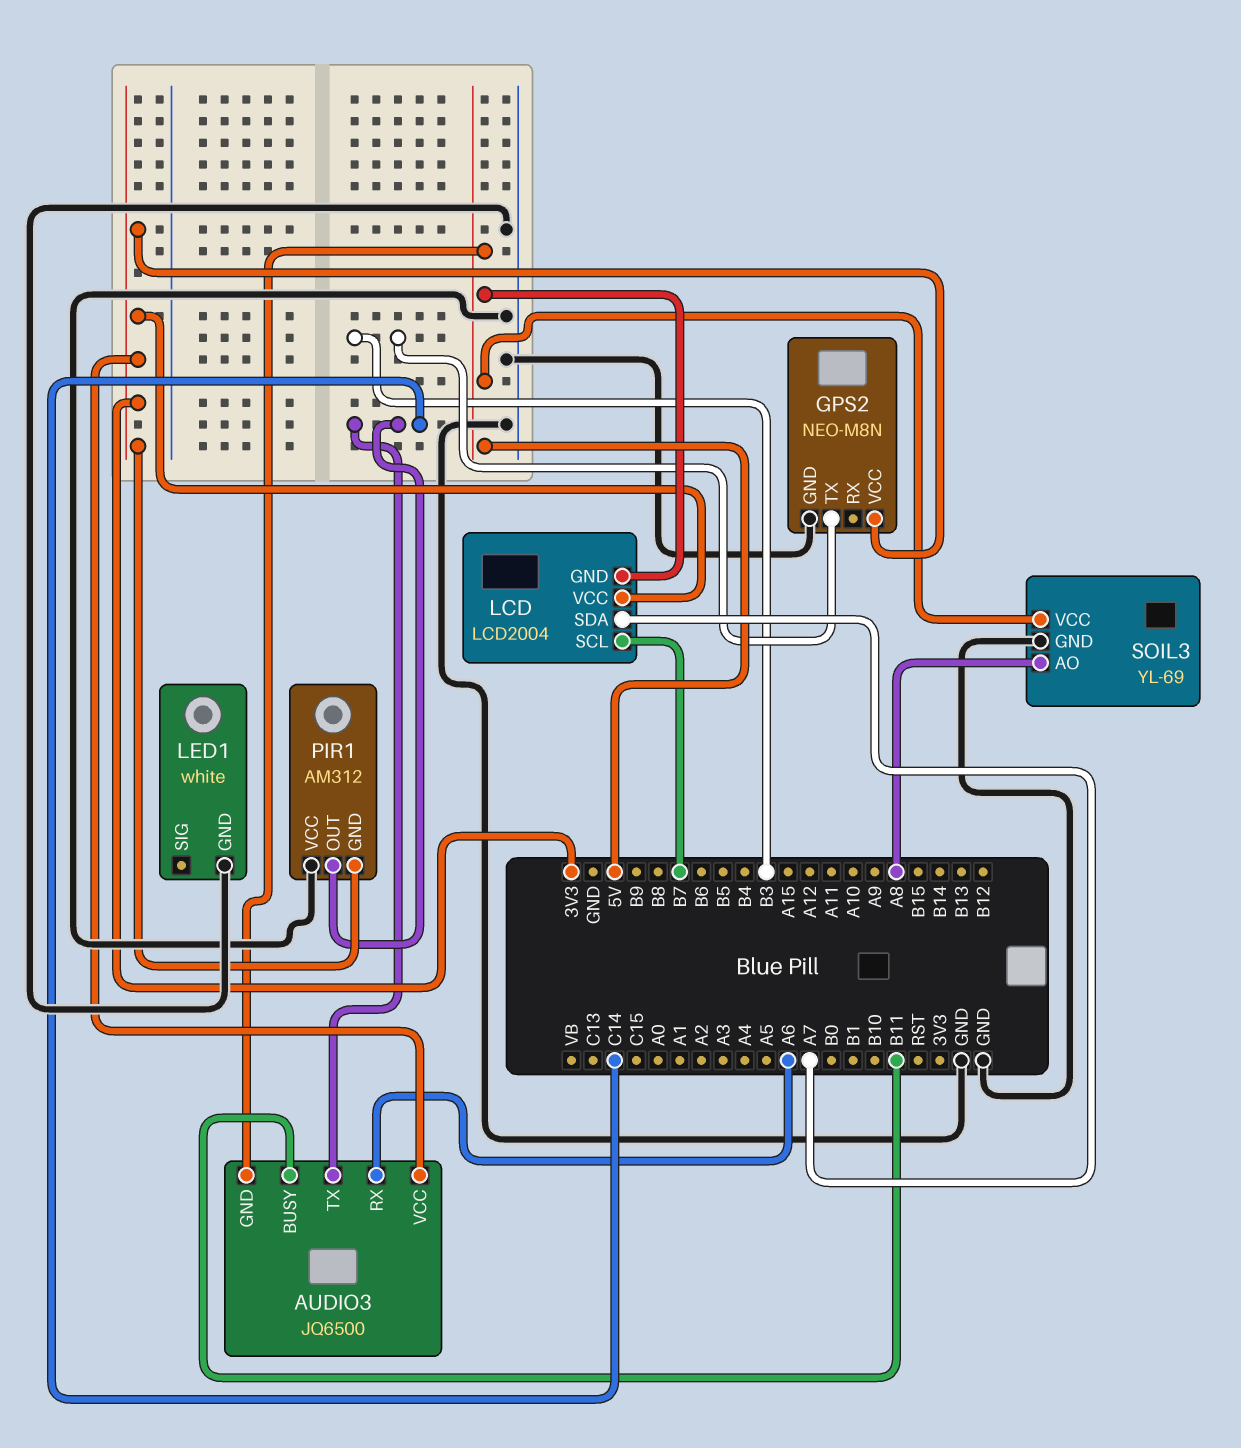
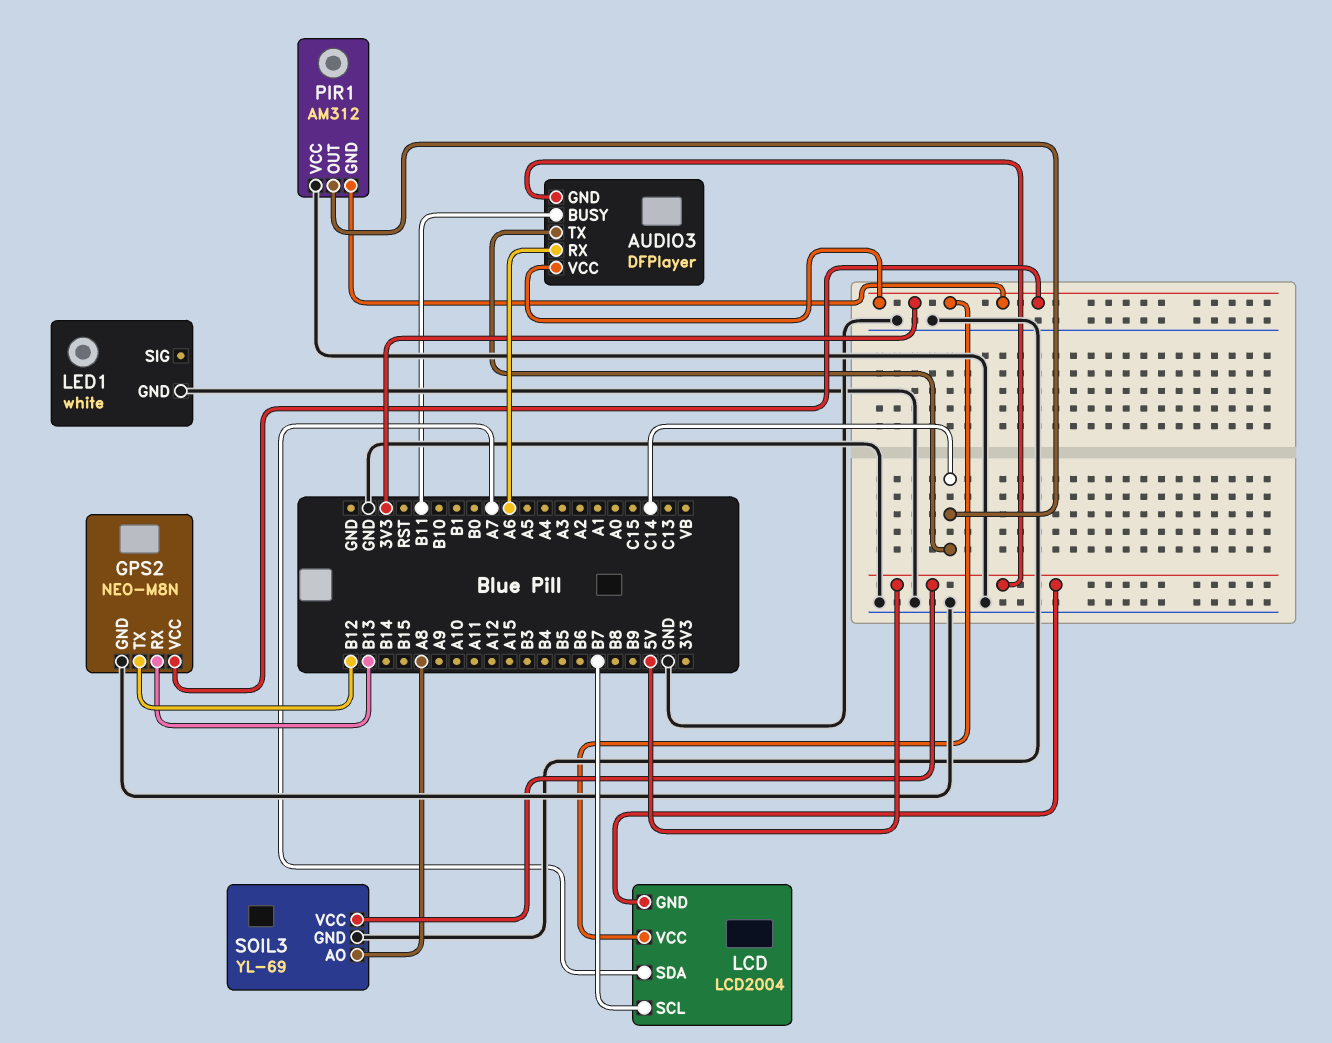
AUDIO3: JQ6500 -> DFPlayer
GPS2 pin RX: none -> B13
GPS2 pin TX: B3 -> B12

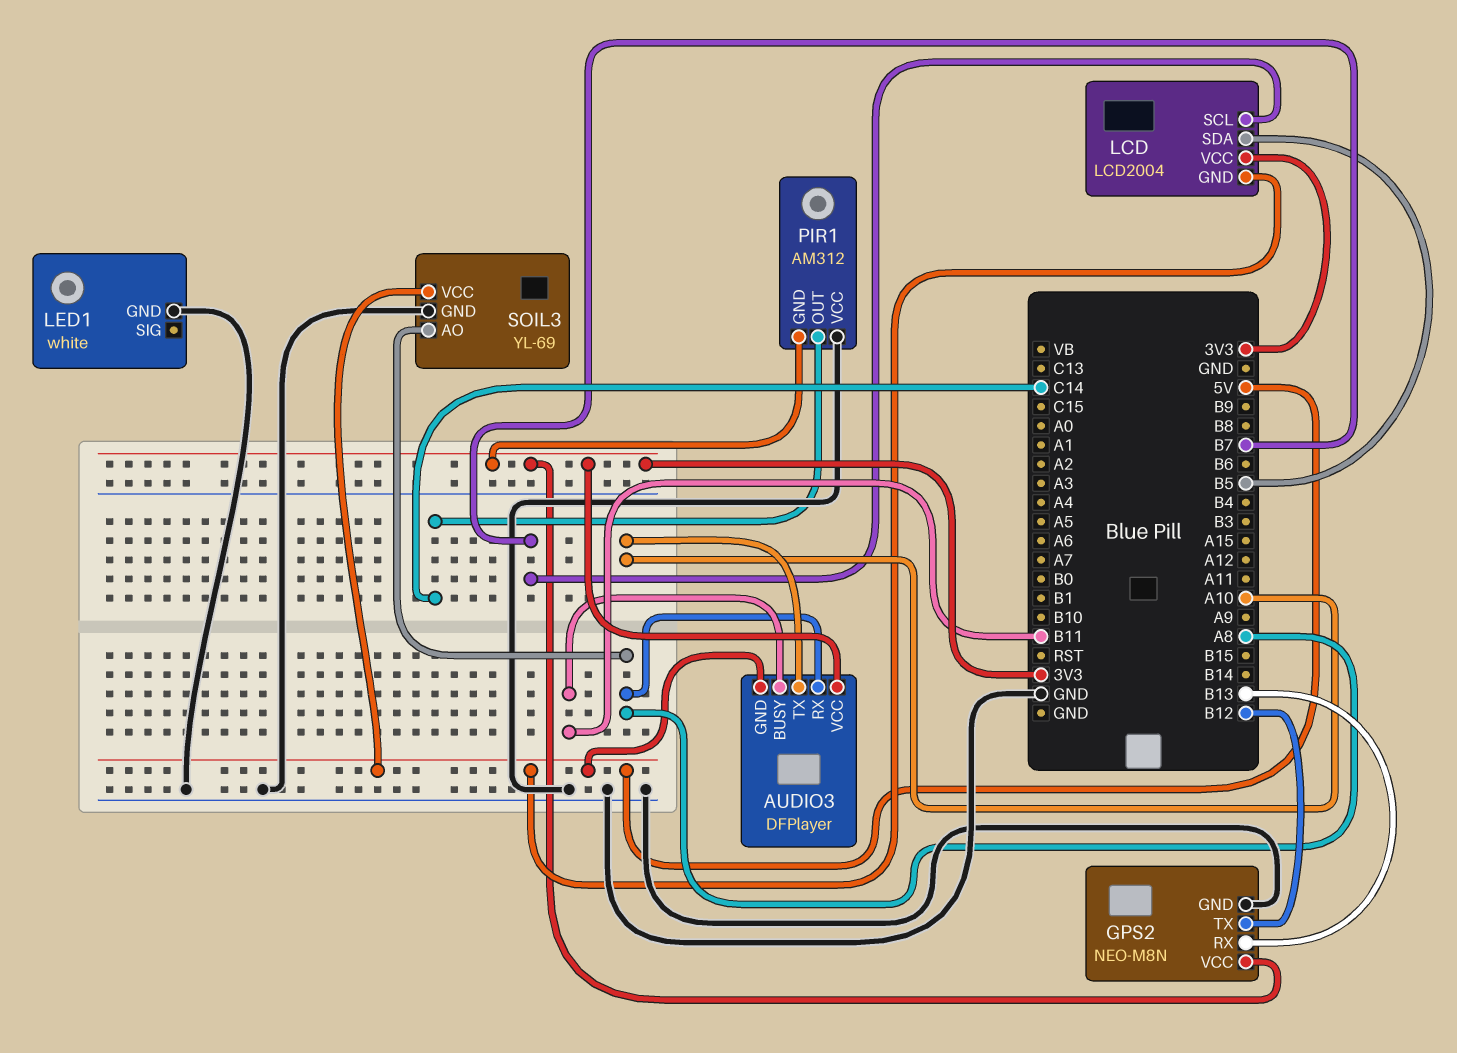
AUDIO3 pin RX: A6 -> A8
AUDIO3 pin TX: C14 -> A10
LCD pin SDA: A7 -> B5

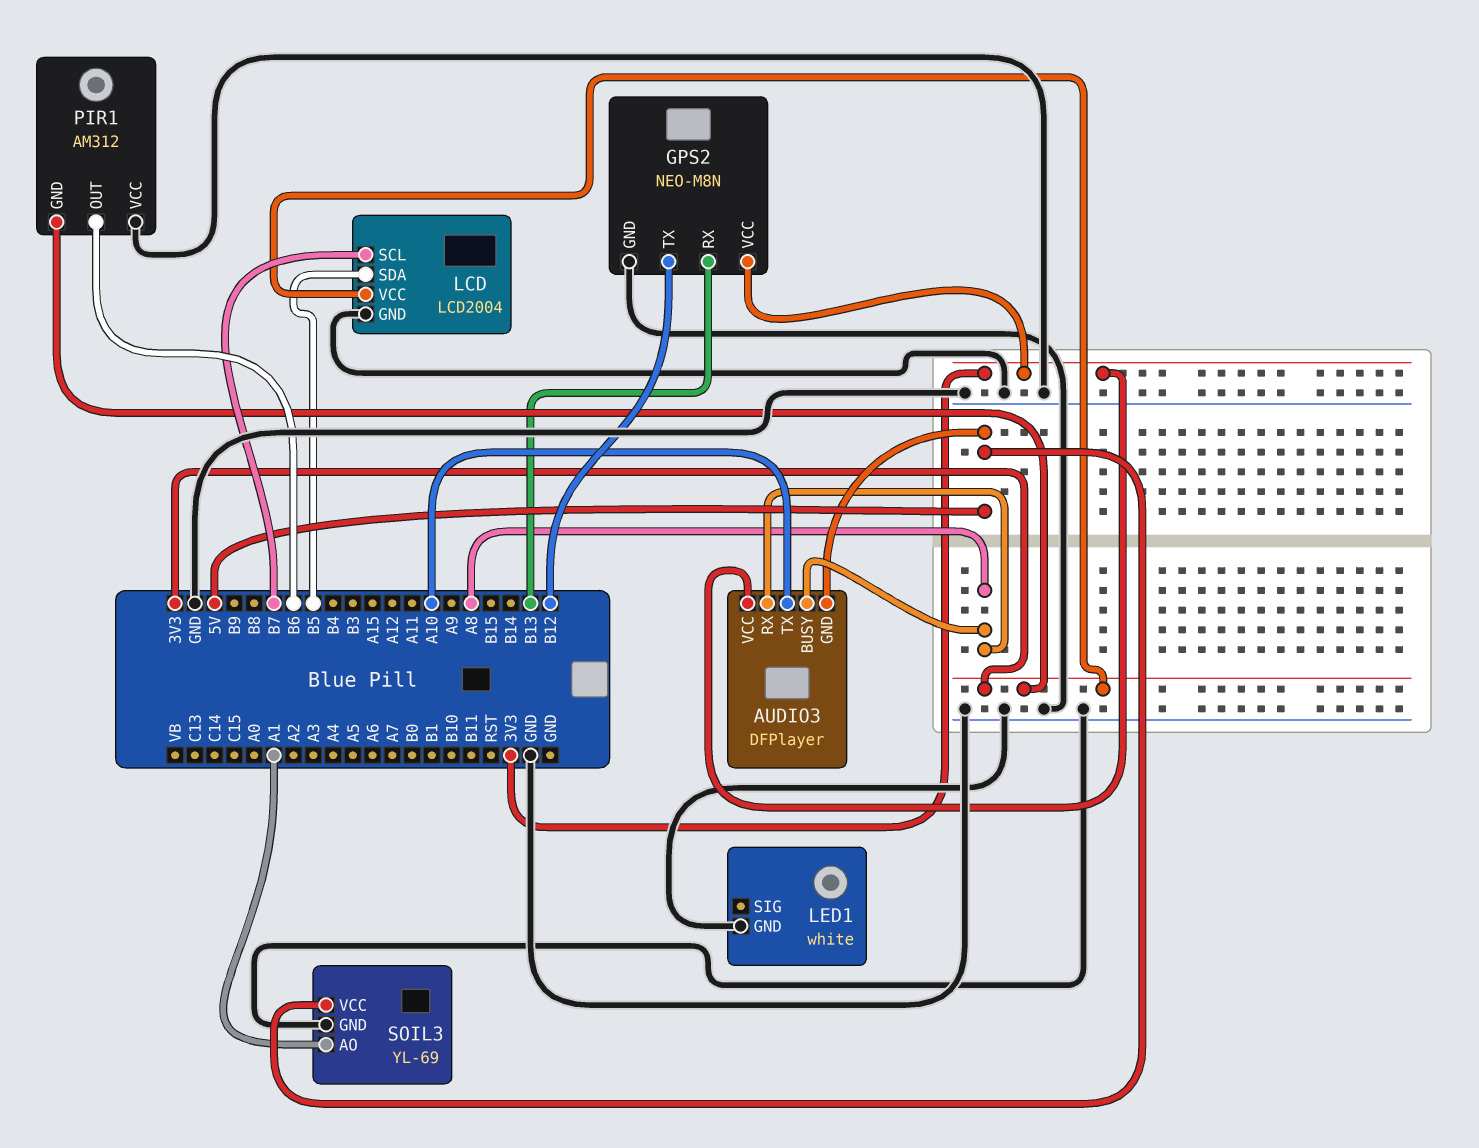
AUDIO3 pin BUSY: B11 -> A8
LCD pin GND: 5V -> GND
PIR1 pin OUT: C14 -> B6
SOIL3 pin AO: A8 -> A1

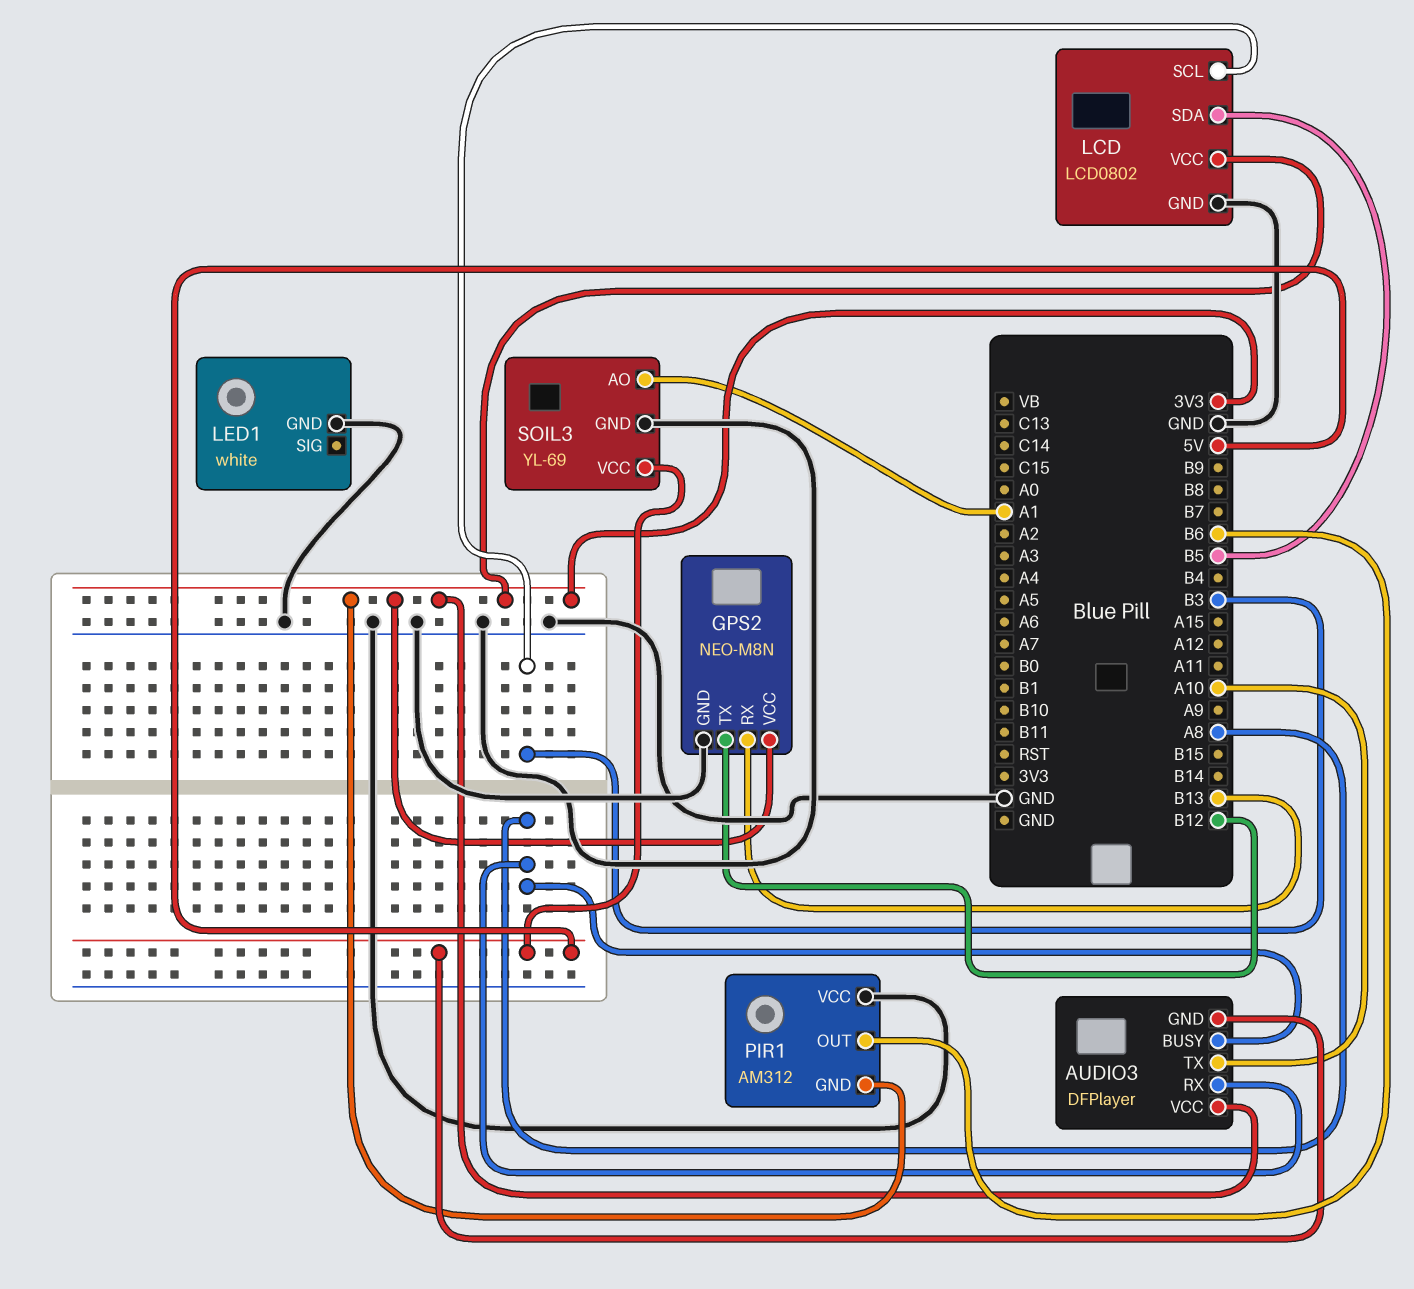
LCD: LCD2004 -> LCD0802
LCD pin SCL: B7 -> B3

